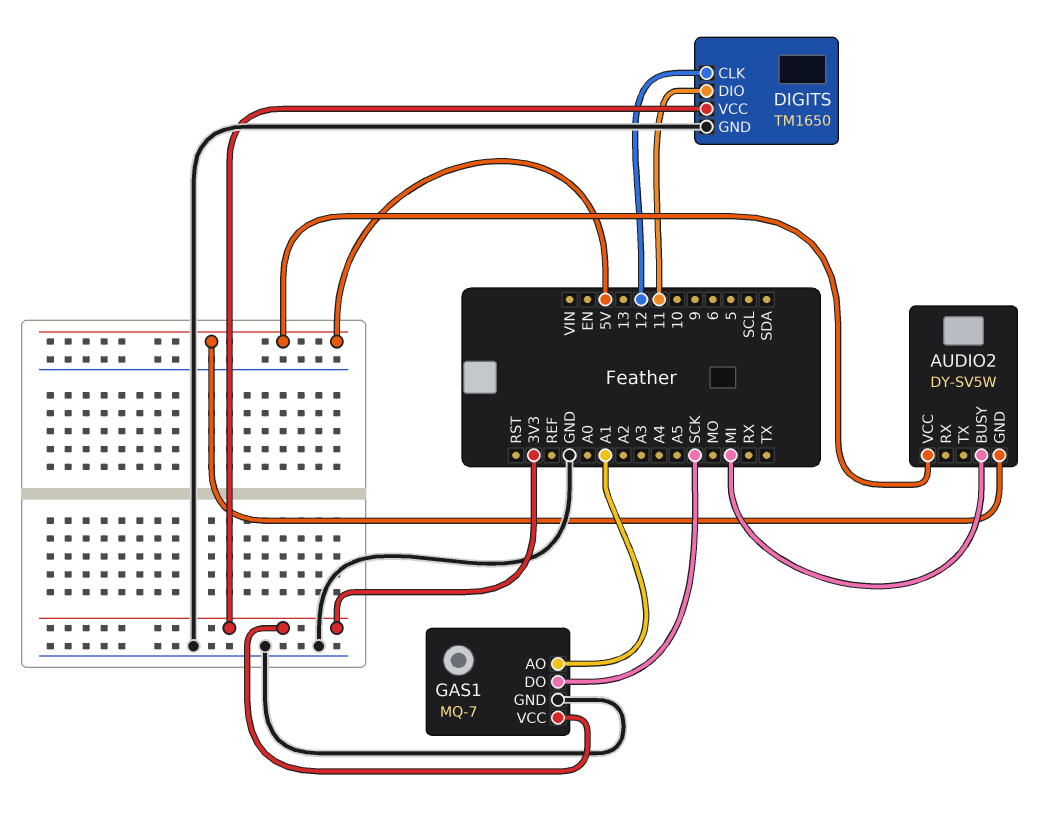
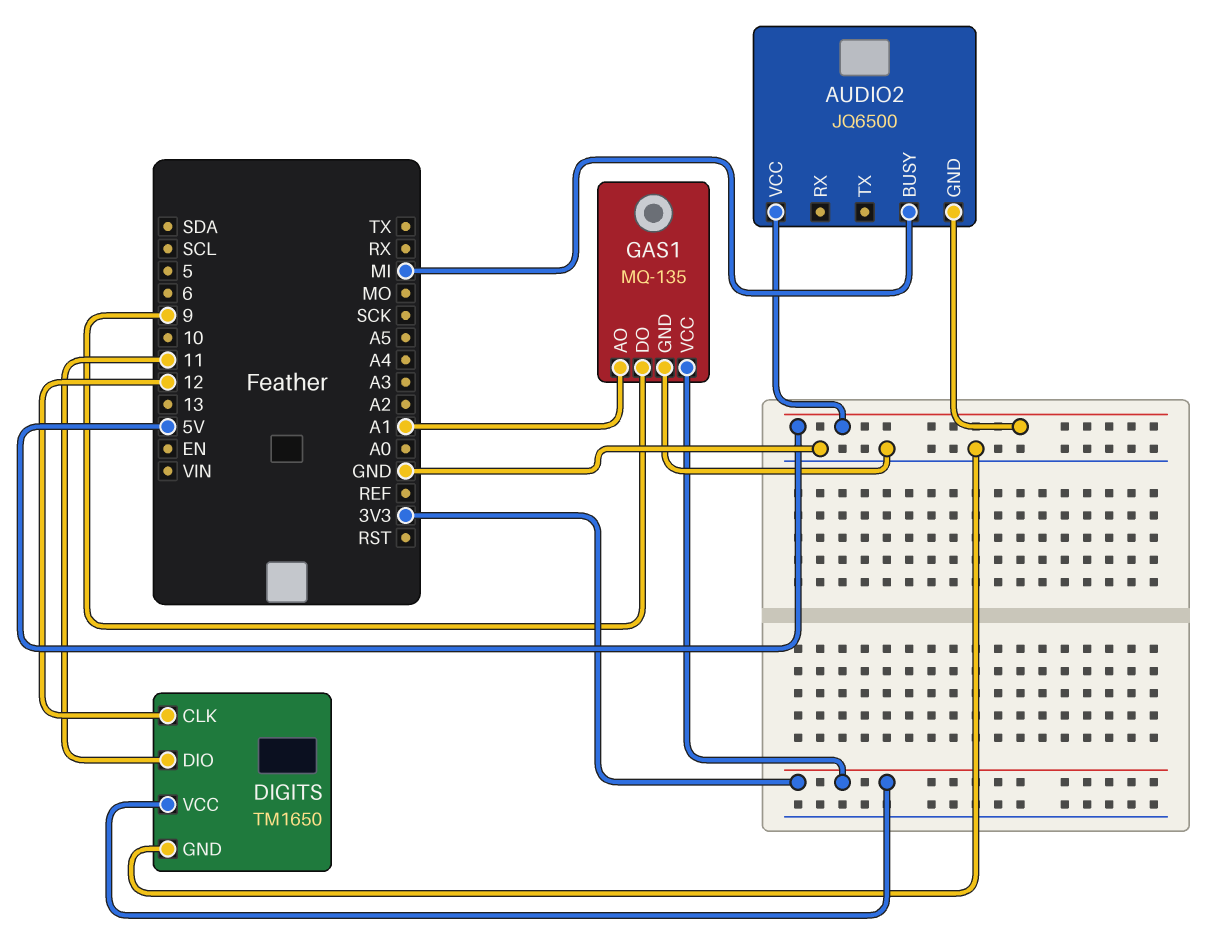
AUDIO2: DY-SV5W -> JQ6500
GAS1: MQ-7 -> MQ-135
GAS1 pin DO: SCK -> 9

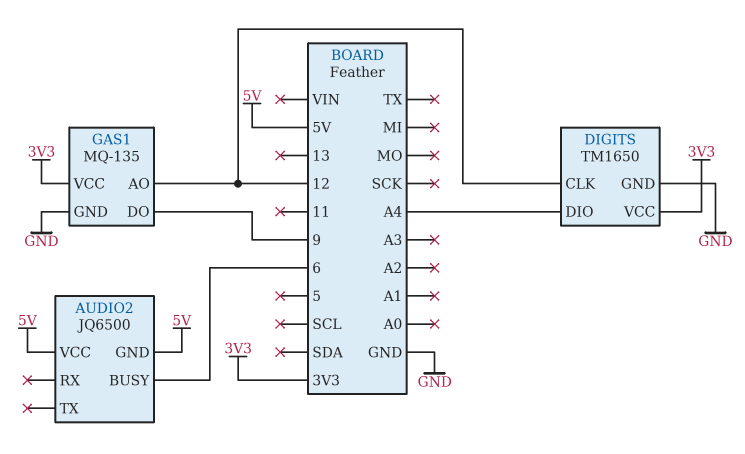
AUDIO2 pin BUSY: MI -> 6
DIGITS pin DIO: 11 -> A4
GAS1 pin AO: A1 -> 12

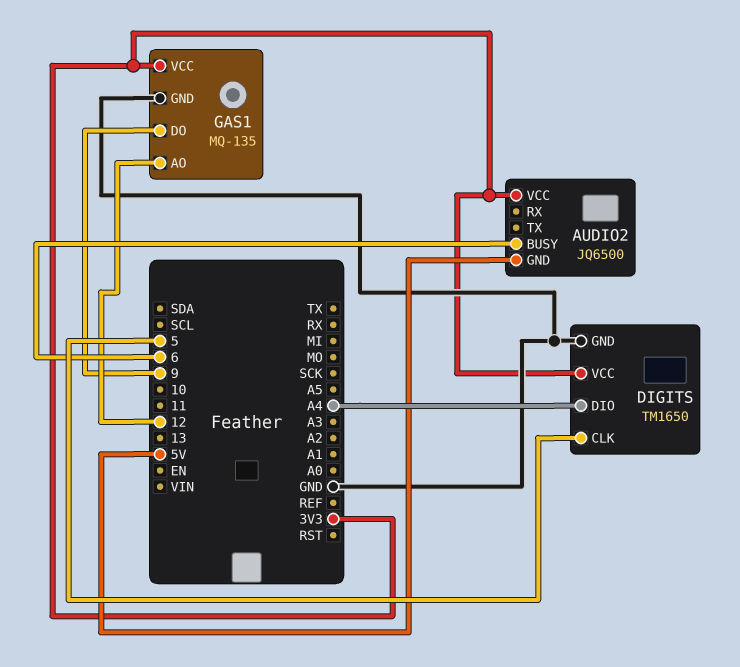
AUDIO2 pin VCC: 5V -> 3V3
DIGITS pin CLK: 12 -> 5

